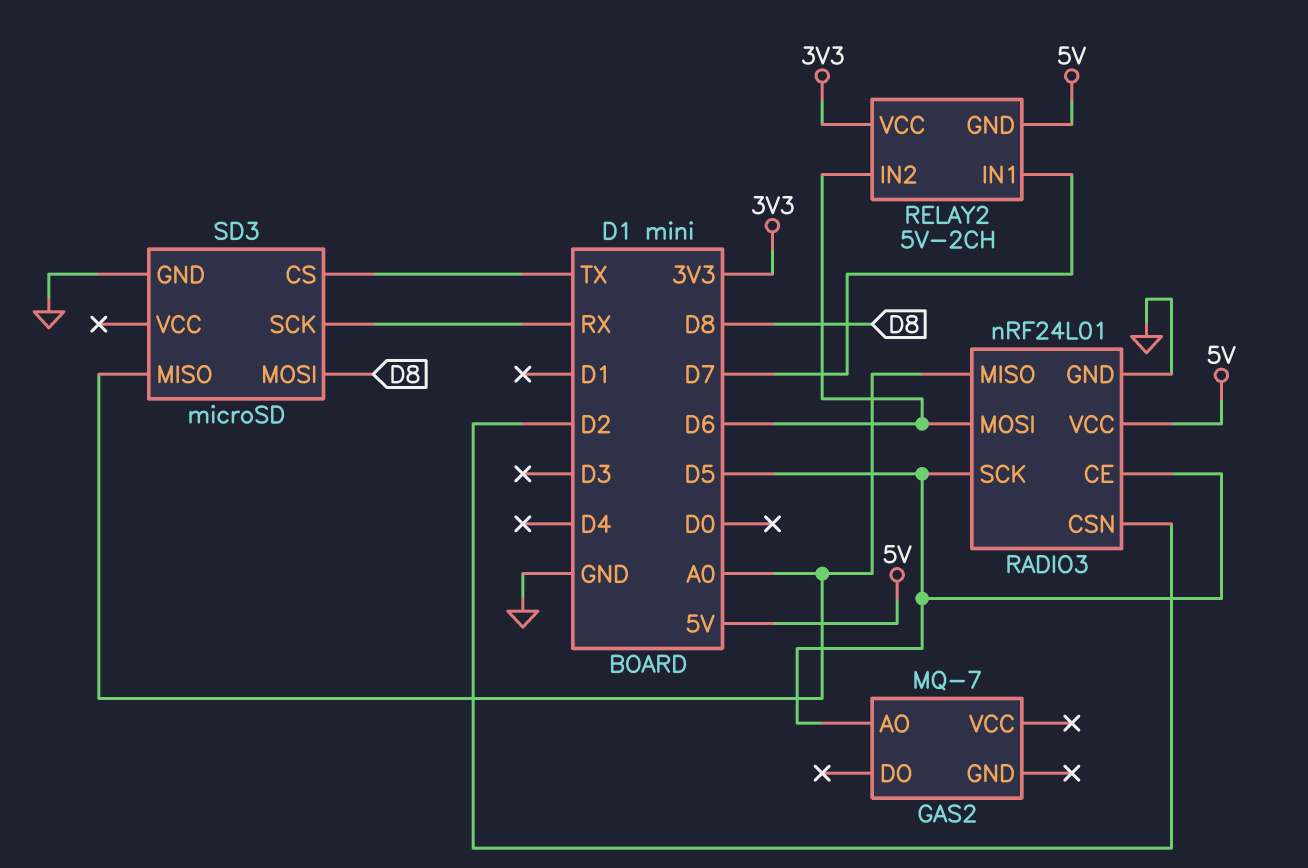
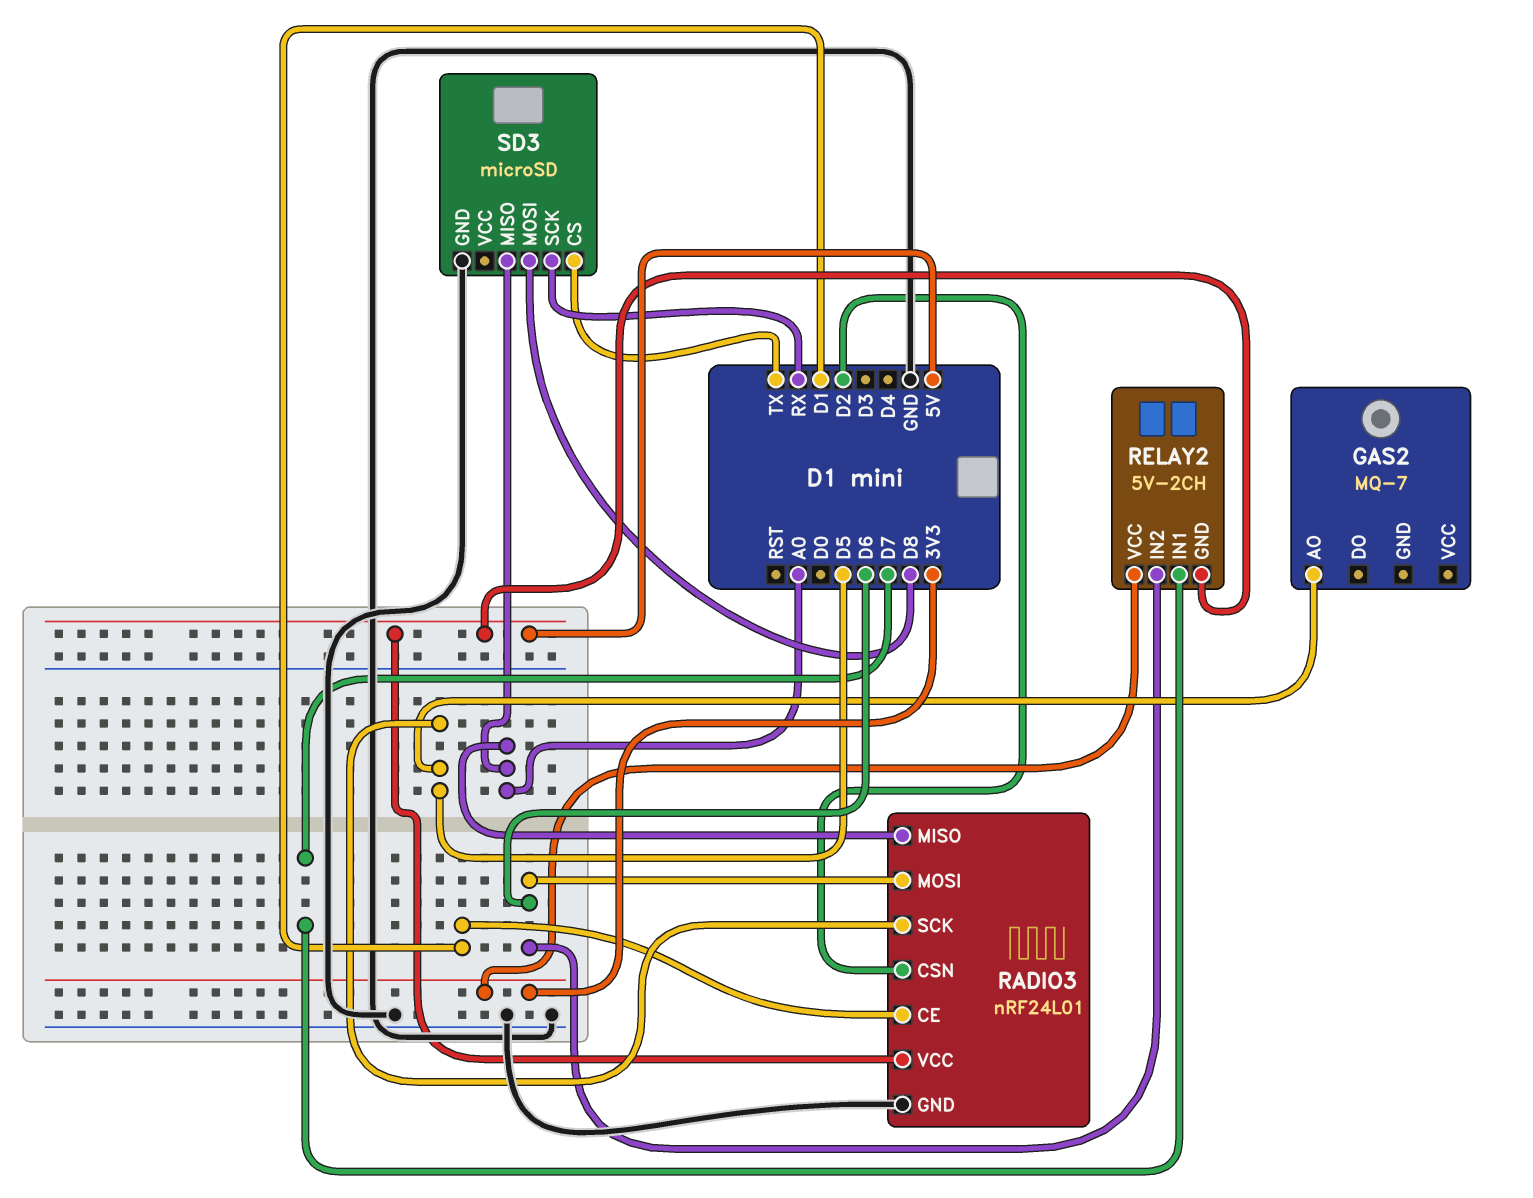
RADIO3 pin CE: D5 -> D1

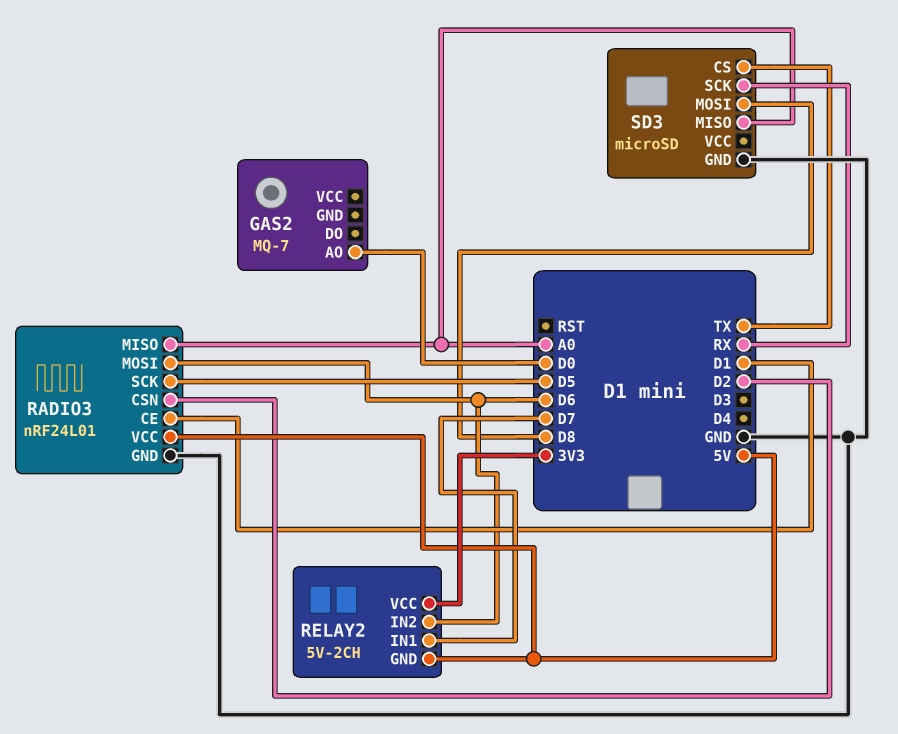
GAS2 pin AO: D5 -> D0

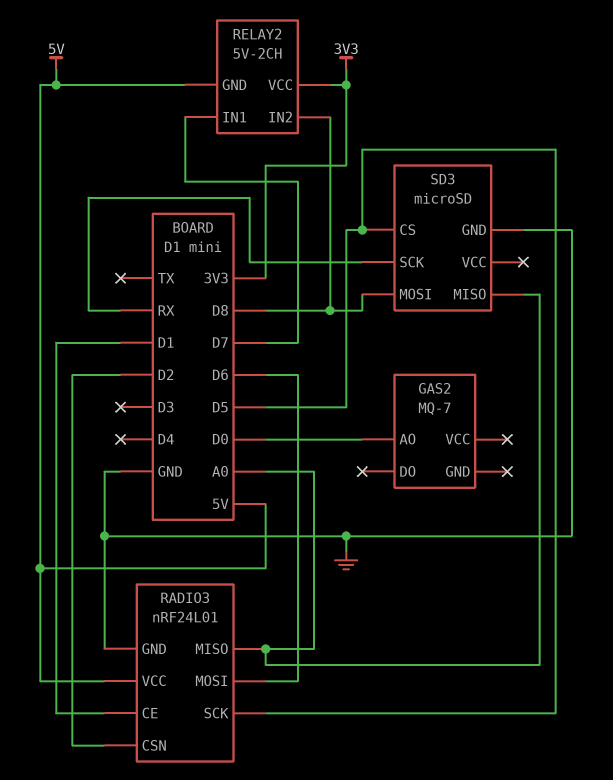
RELAY2 pin IN2: D6 -> D8
SD3 pin CS: TX -> D5

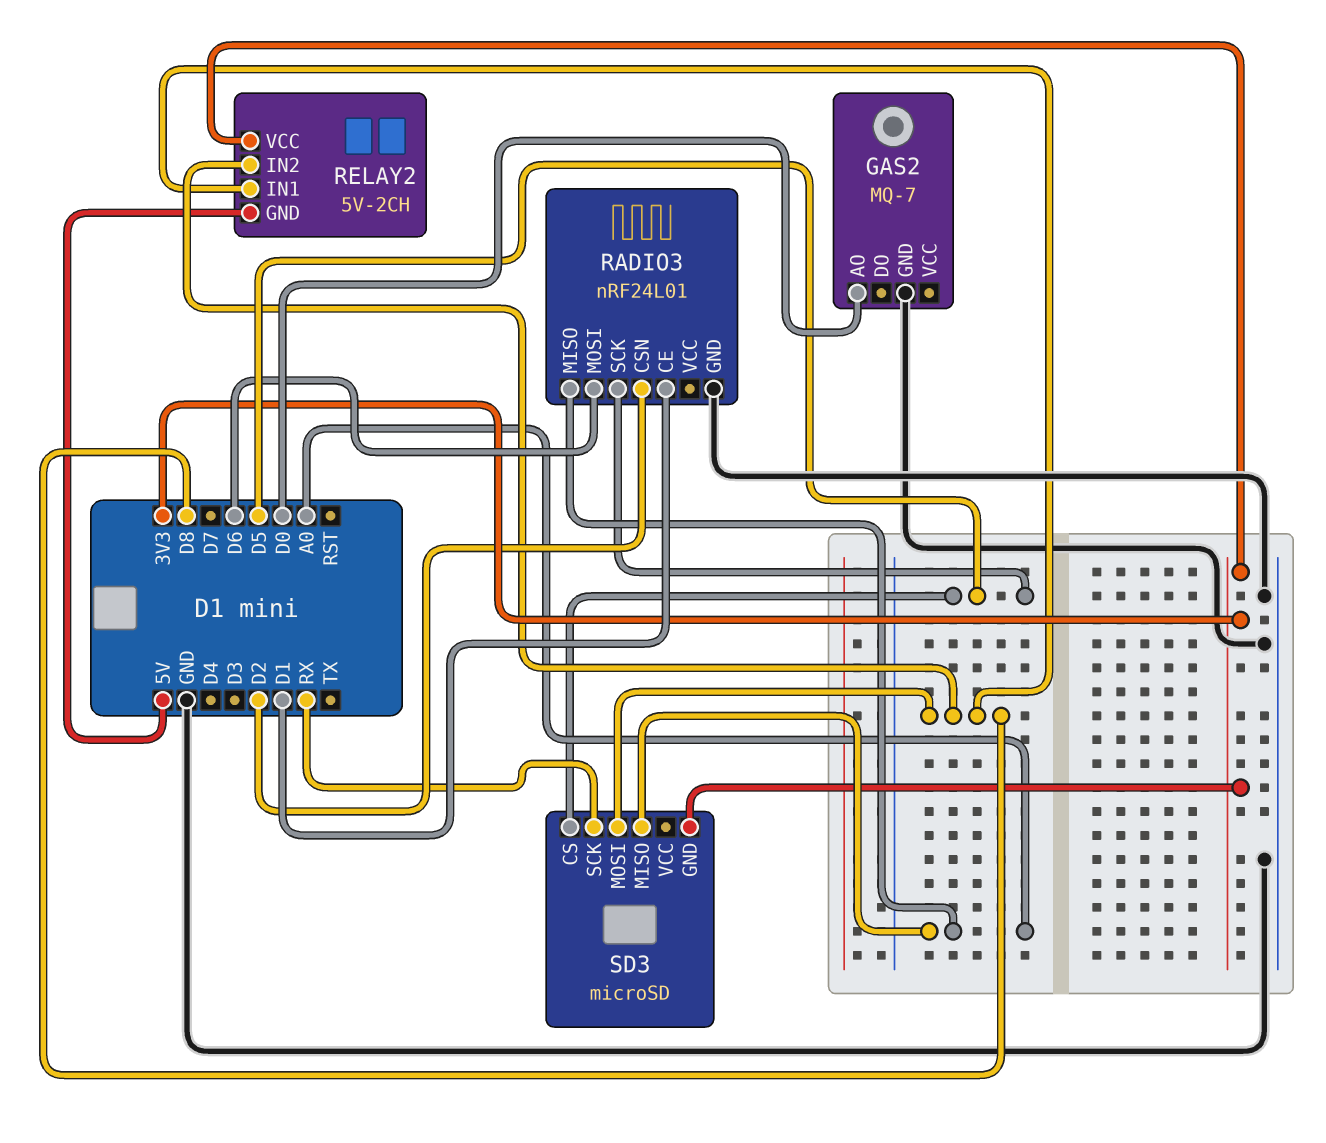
GAS2 pin GND: none -> GND
RADIO3 pin VCC: 5V -> none
RELAY2 pin IN1: D7 -> D8
SD3 pin GND: GND -> 3V3

